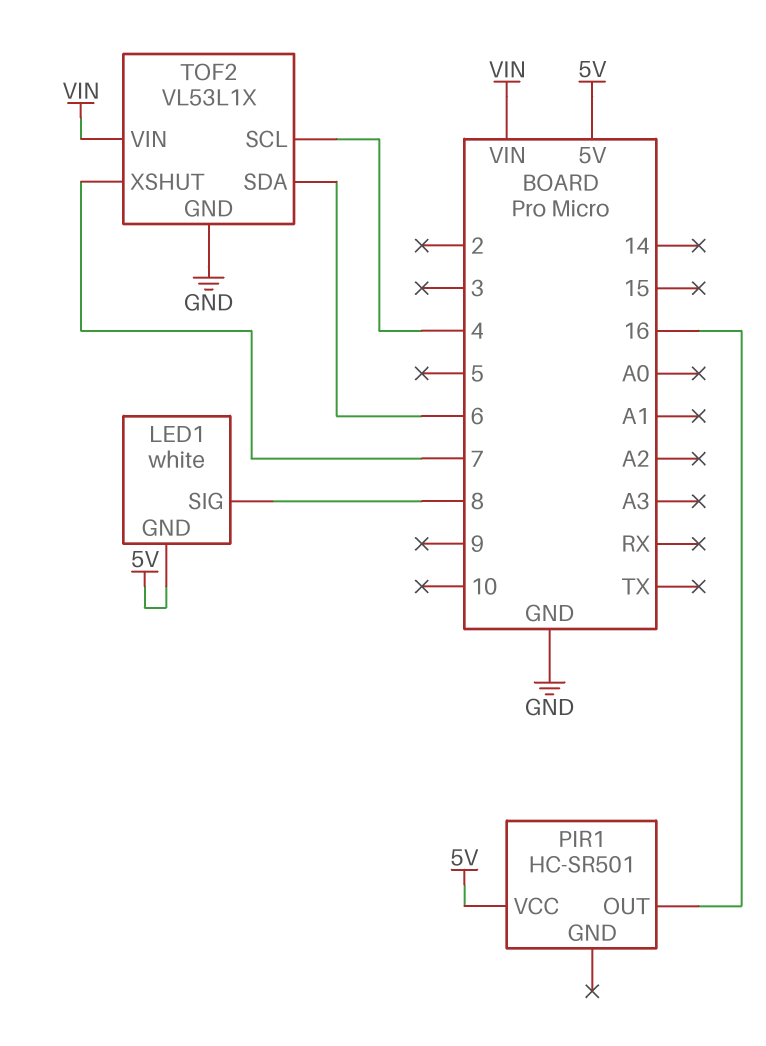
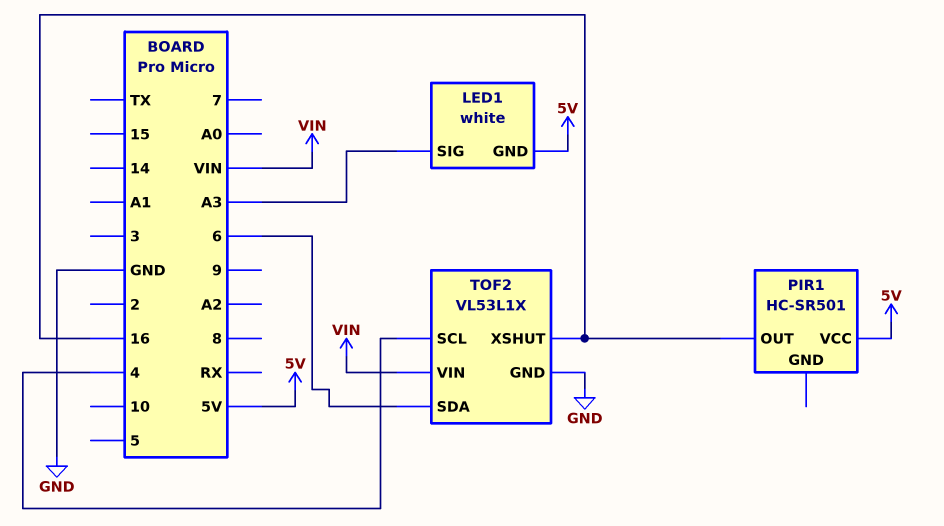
LED1 pin SIG: 8 -> A3
TOF2 pin XSHUT: 7 -> 16

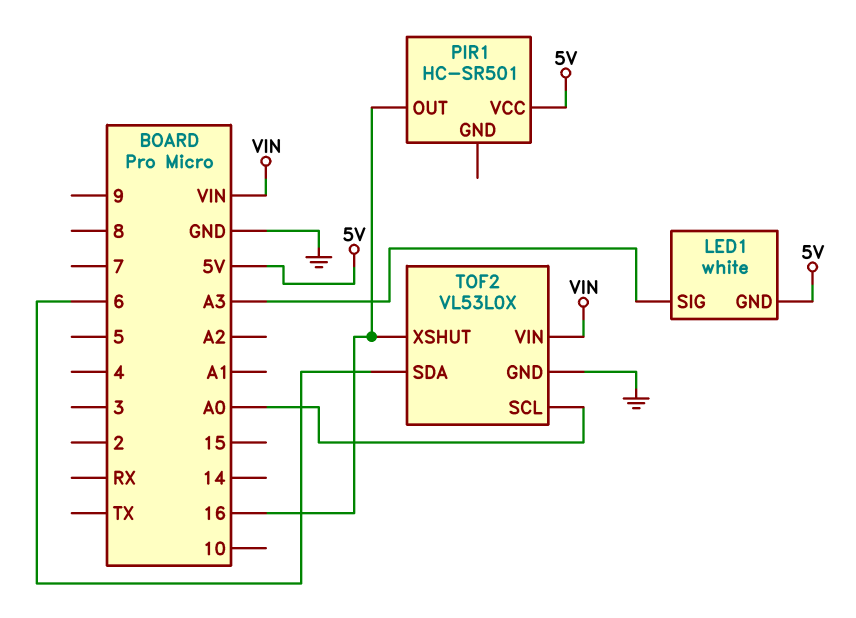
TOF2: VL53L1X -> VL53L0X
TOF2 pin SCL: 4 -> A0

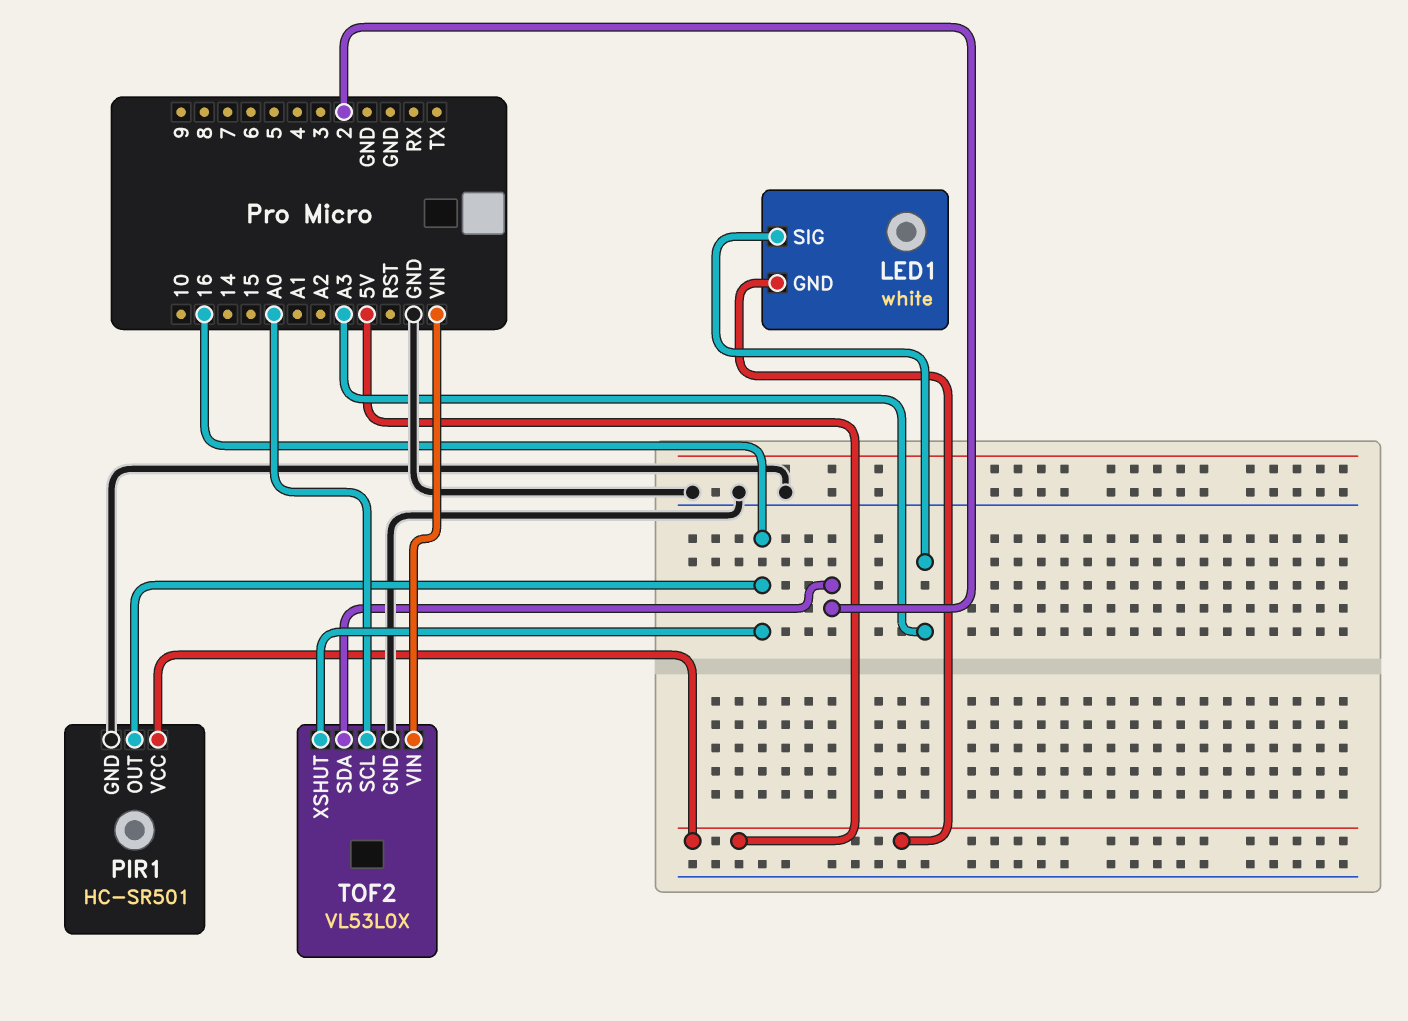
PIR1 pin GND: none -> GND
TOF2 pin SDA: 6 -> 2

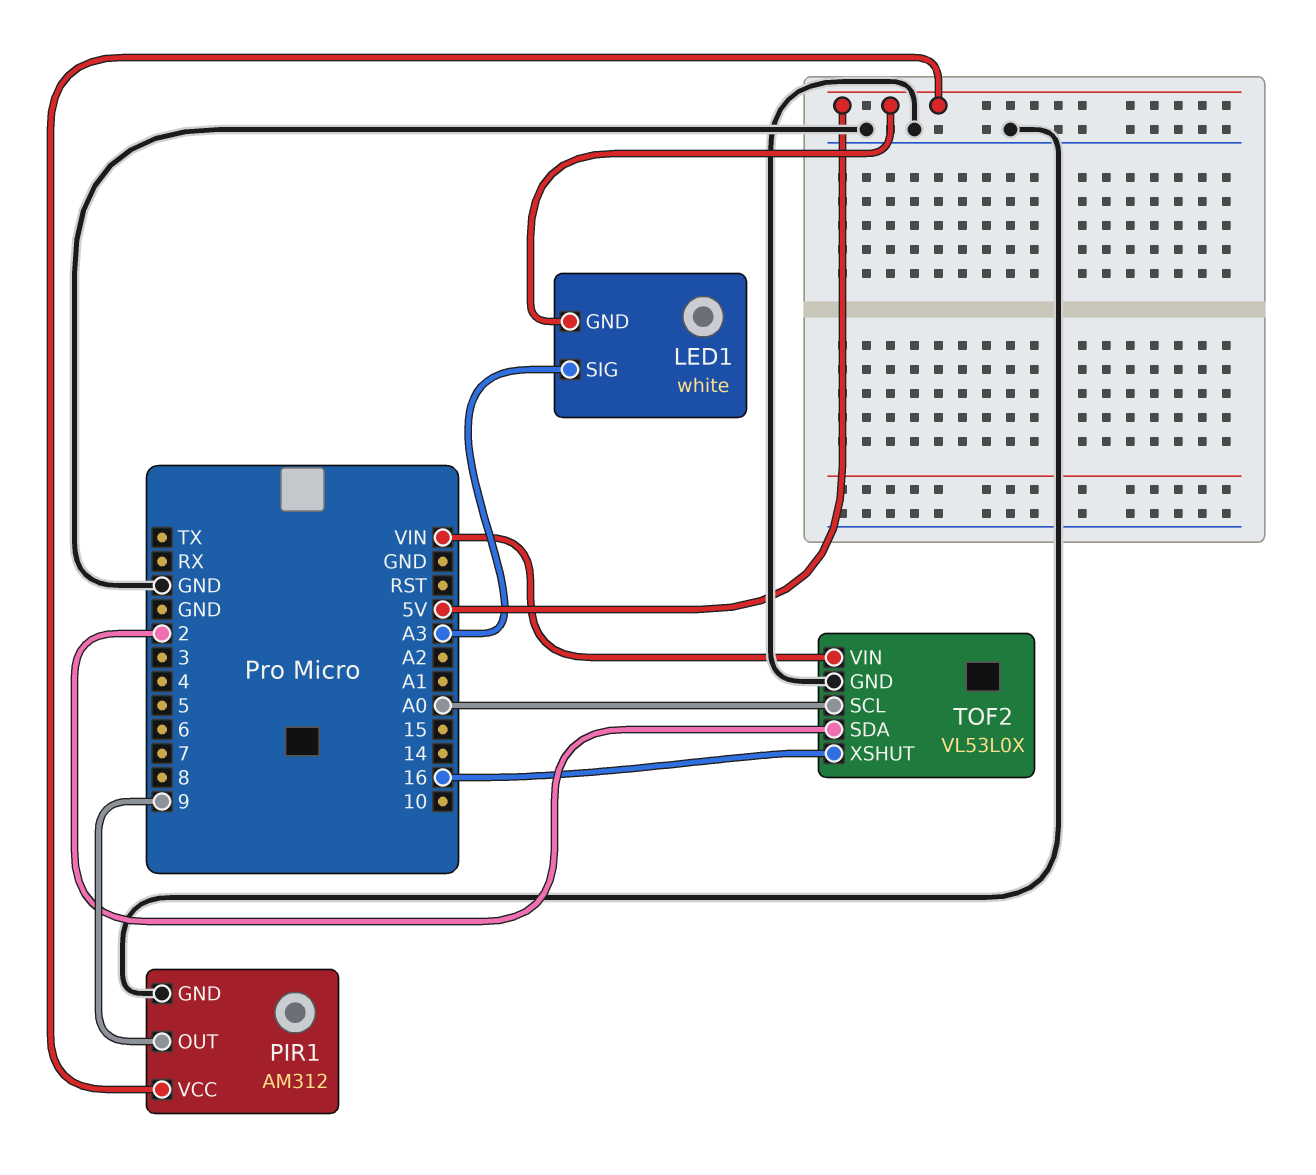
PIR1: HC-SR501 -> AM312
PIR1 pin OUT: 16 -> 9

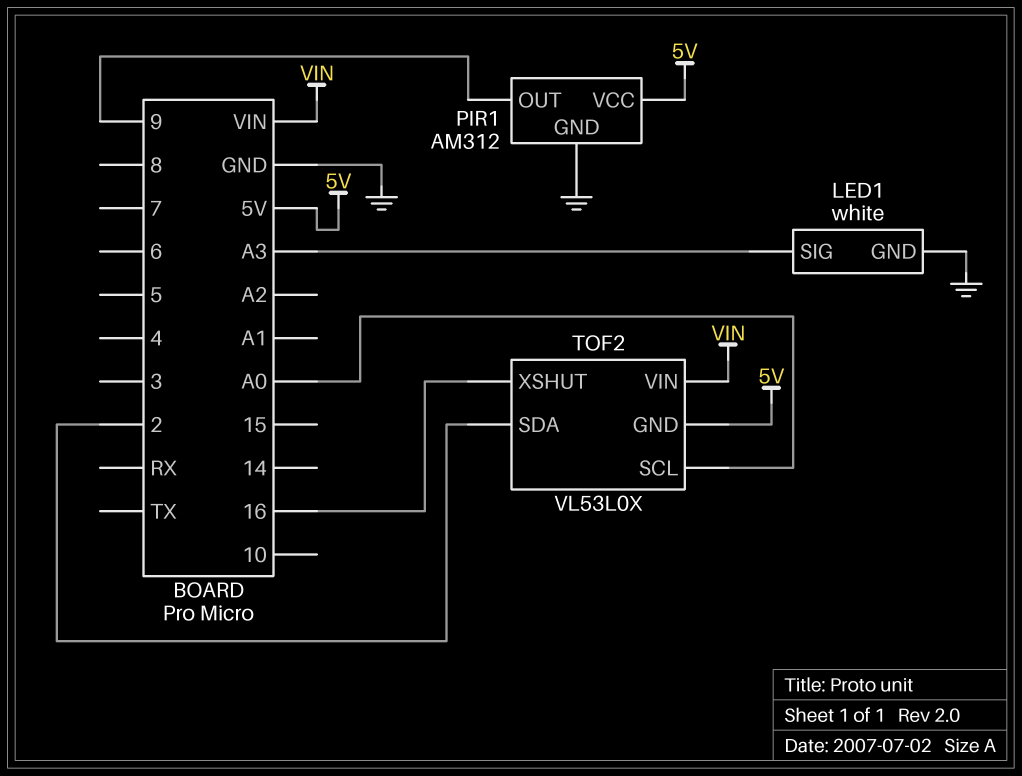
LED1 pin GND: 5V -> GND
TOF2 pin GND: GND -> 5V

